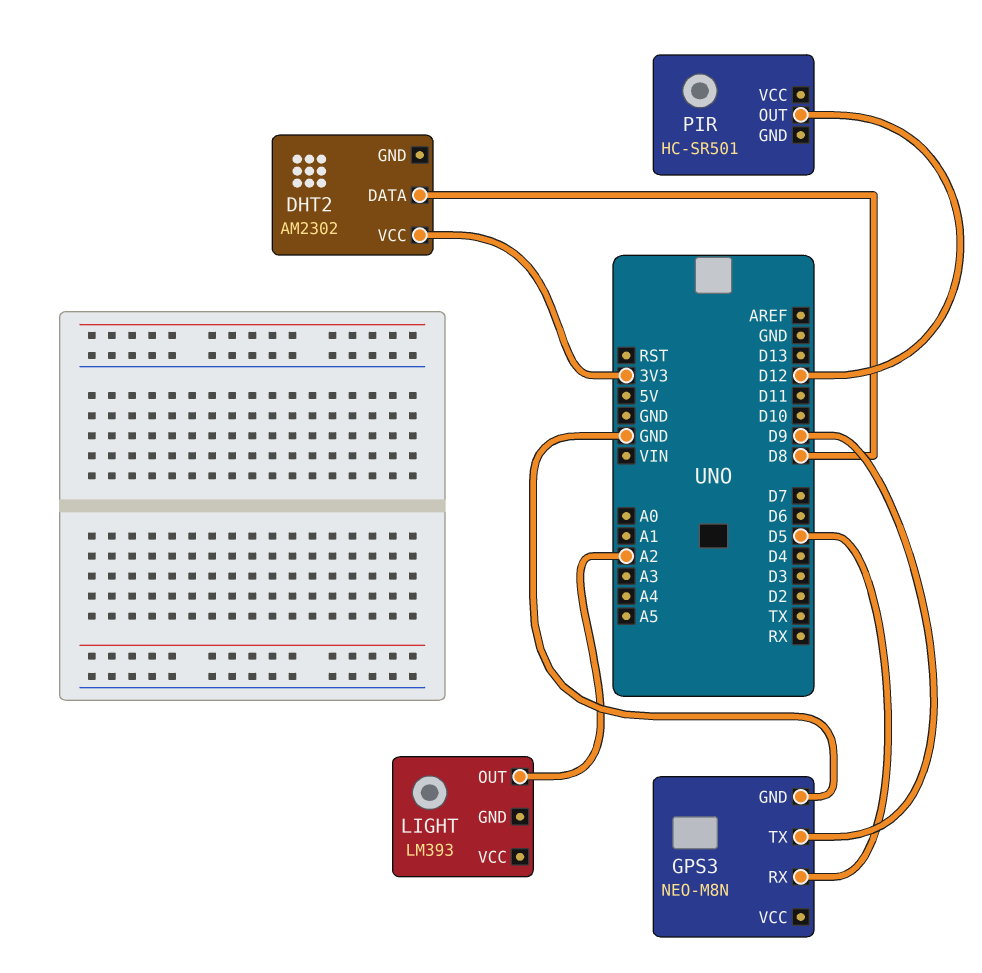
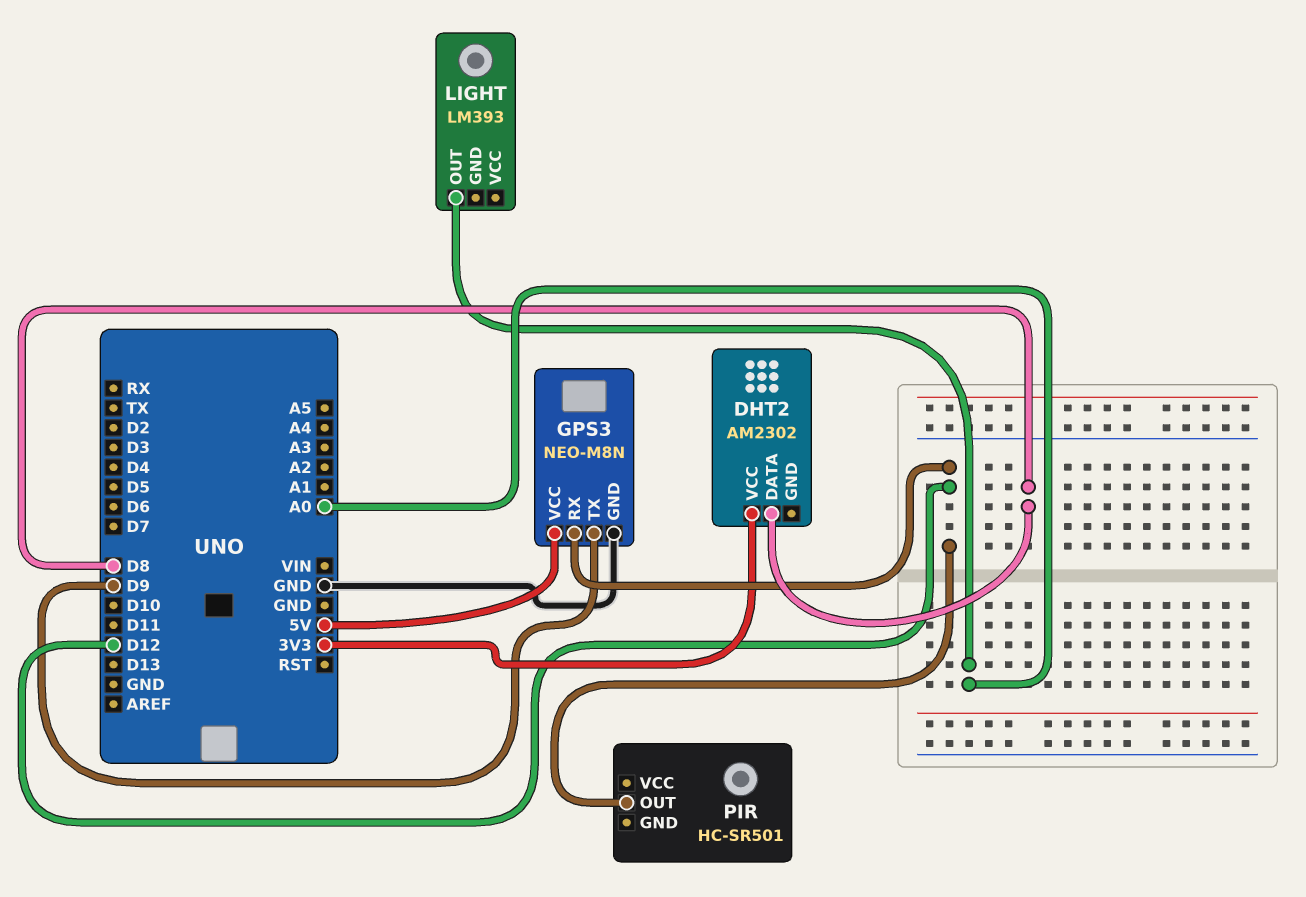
GPS3 pin RX: D5 -> D12
GPS3 pin VCC: none -> 5V
LIGHT pin OUT: A2 -> A0

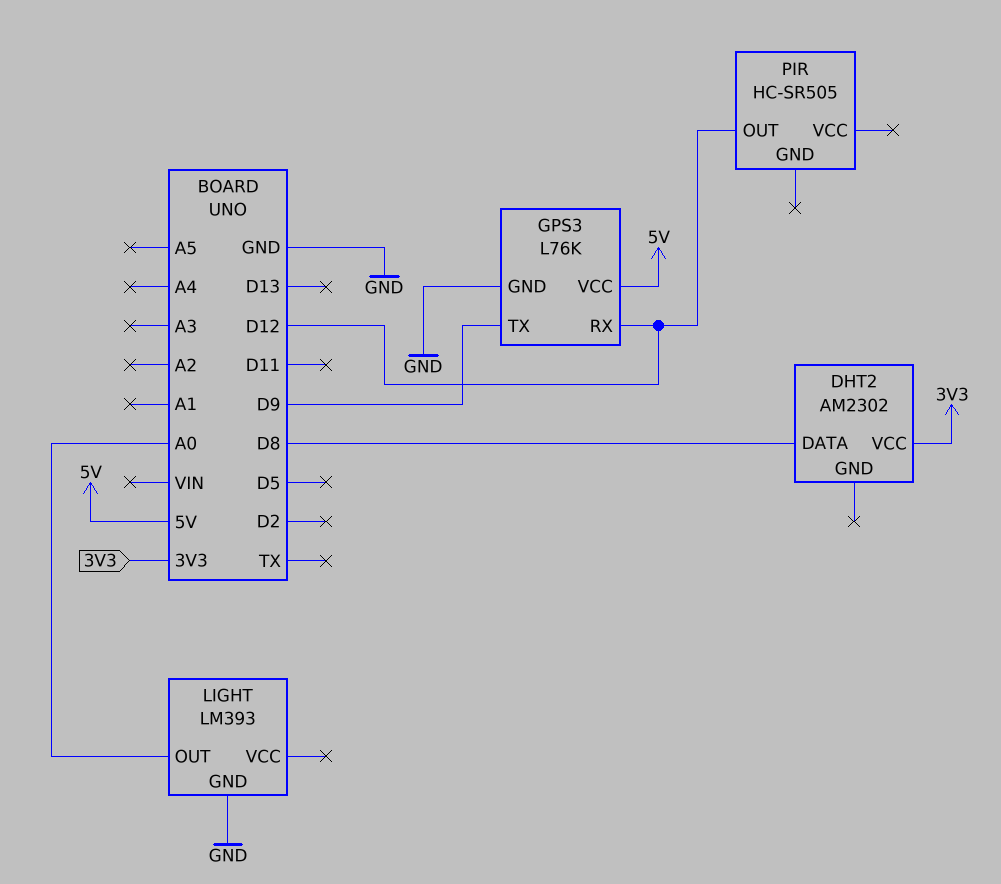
GPS3: NEO-M8N -> L76K
LIGHT pin GND: none -> GND
PIR: HC-SR501 -> HC-SR505

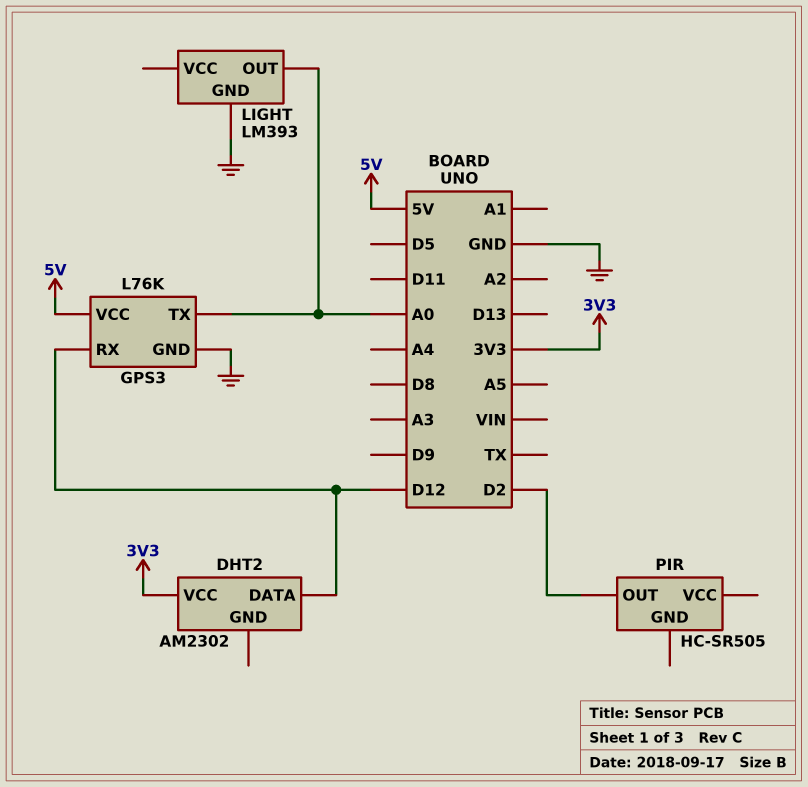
DHT2 pin DATA: D8 -> D12
GPS3 pin TX: D9 -> A0
PIR pin OUT: D12 -> D2

